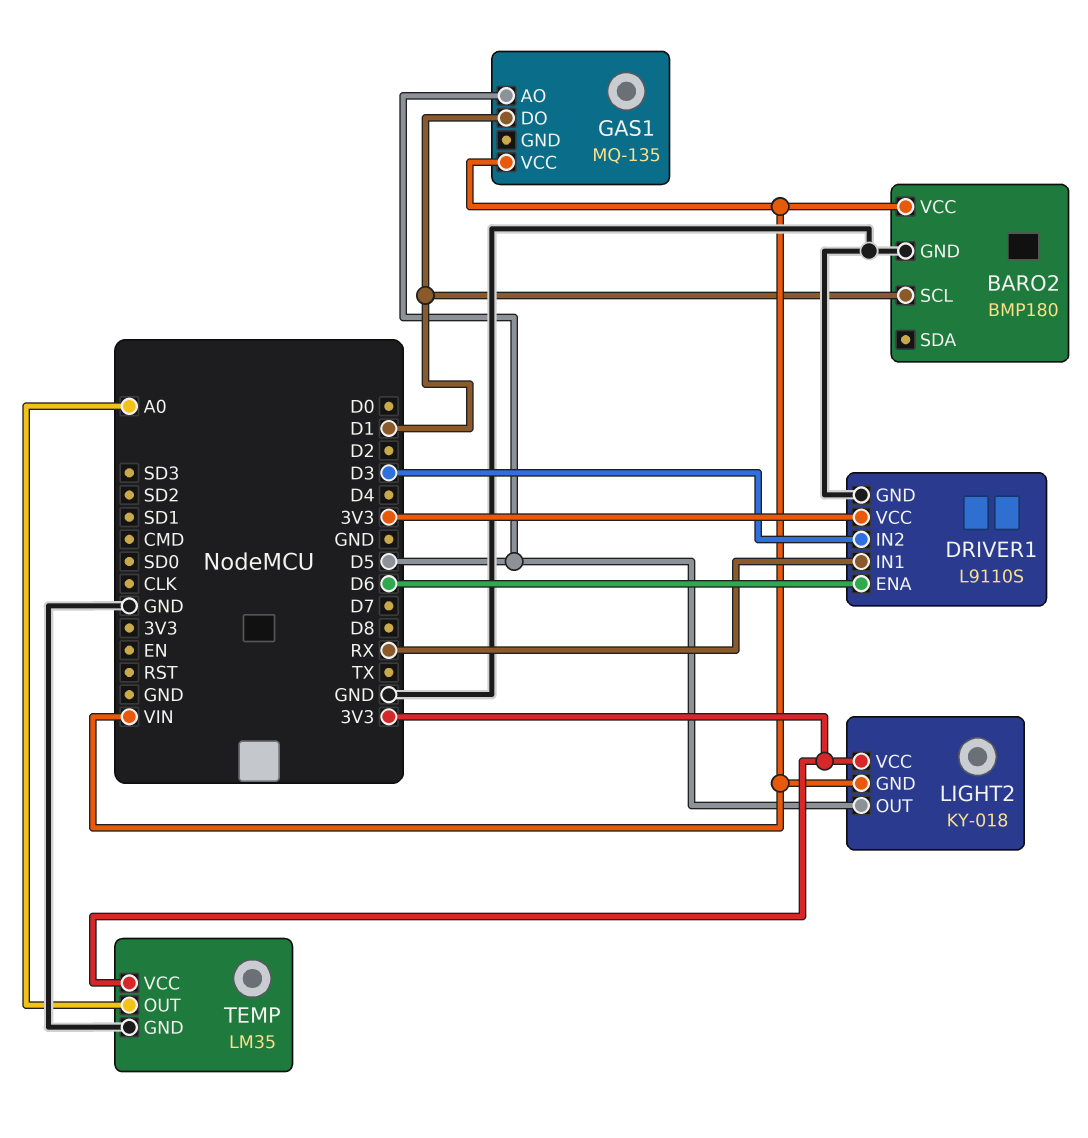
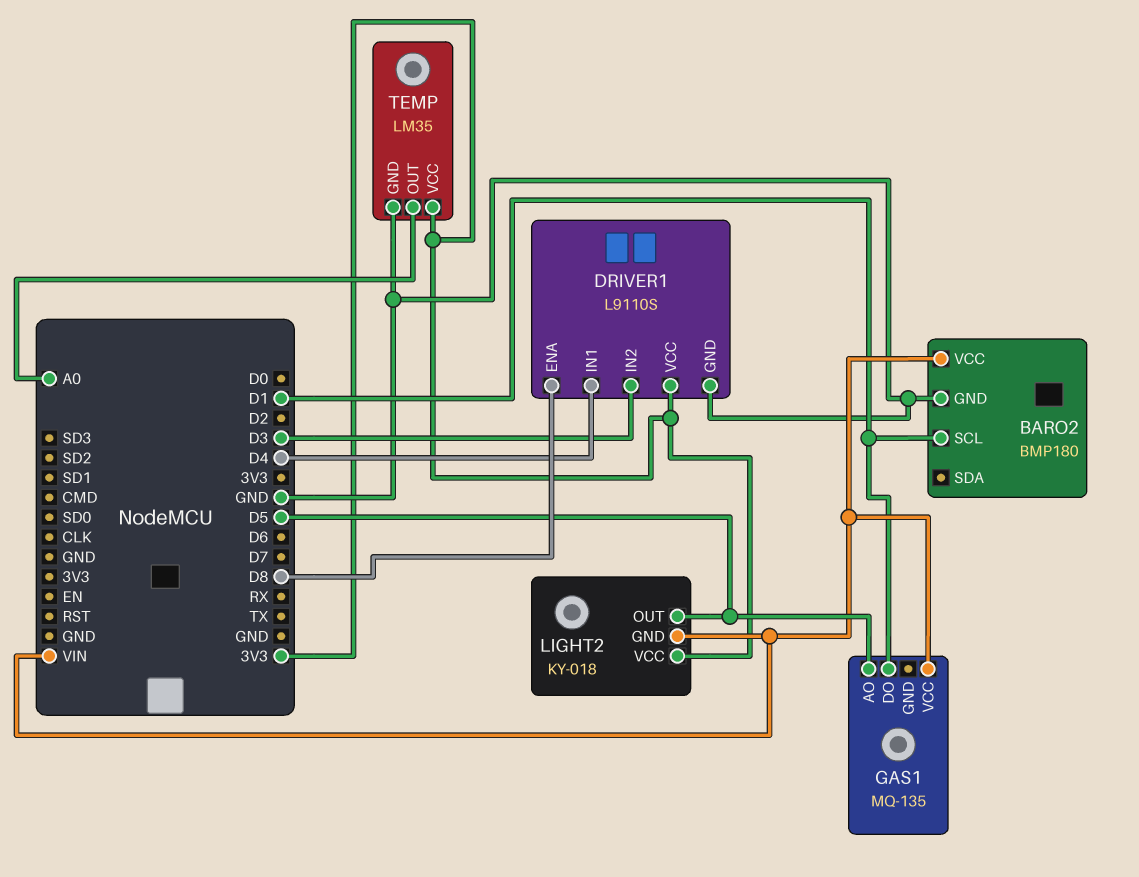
DRIVER1 pin ENA: D6 -> D8
DRIVER1 pin IN1: RX -> D4

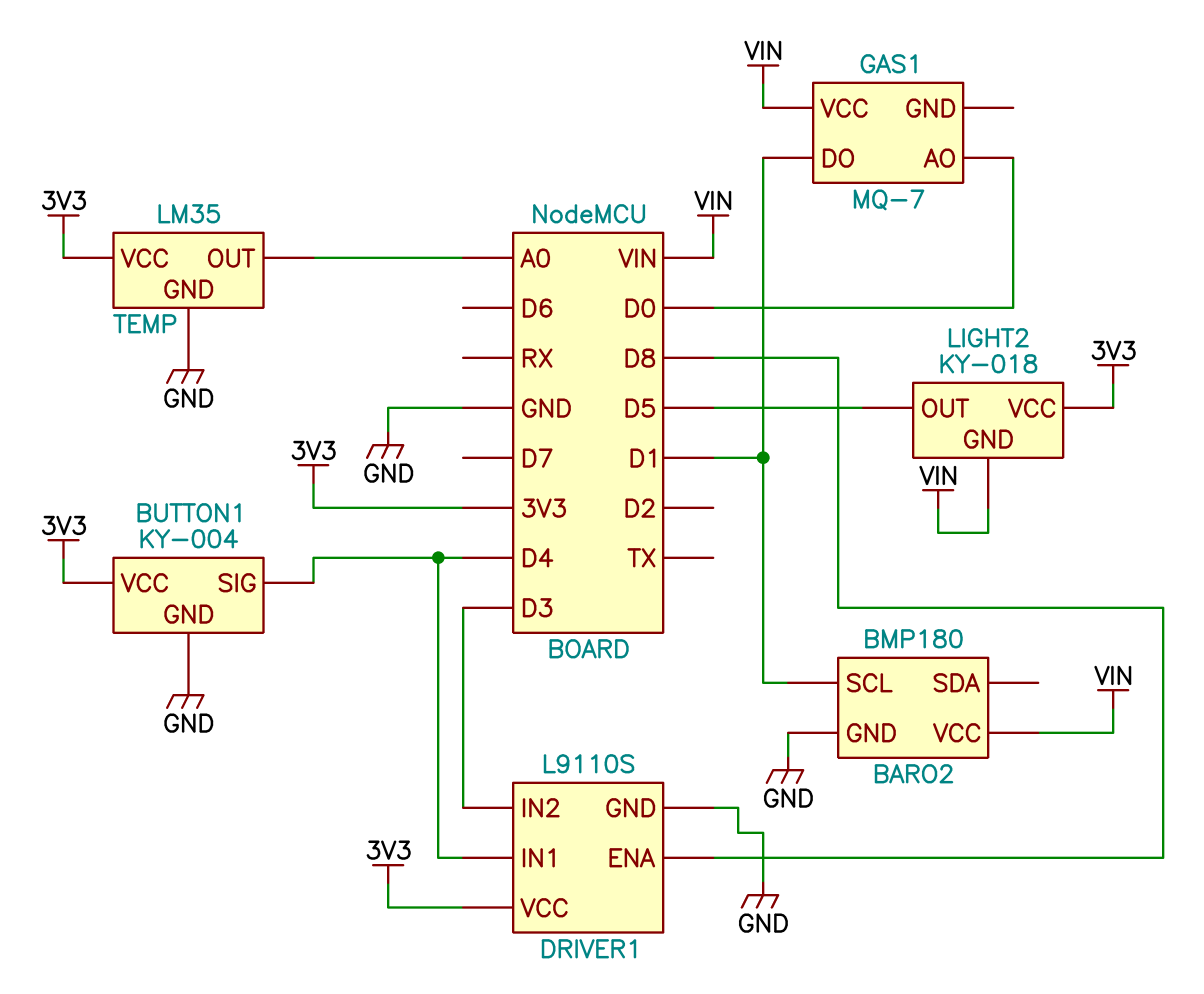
BUTTON1: none -> KY-004
BUTTON1 pin GND: none -> GND
BUTTON1 pin SIG: none -> D4
BUTTON1 pin VCC: none -> 3V3
GAS1: MQ-135 -> MQ-7
GAS1 pin AO: D5 -> D0

